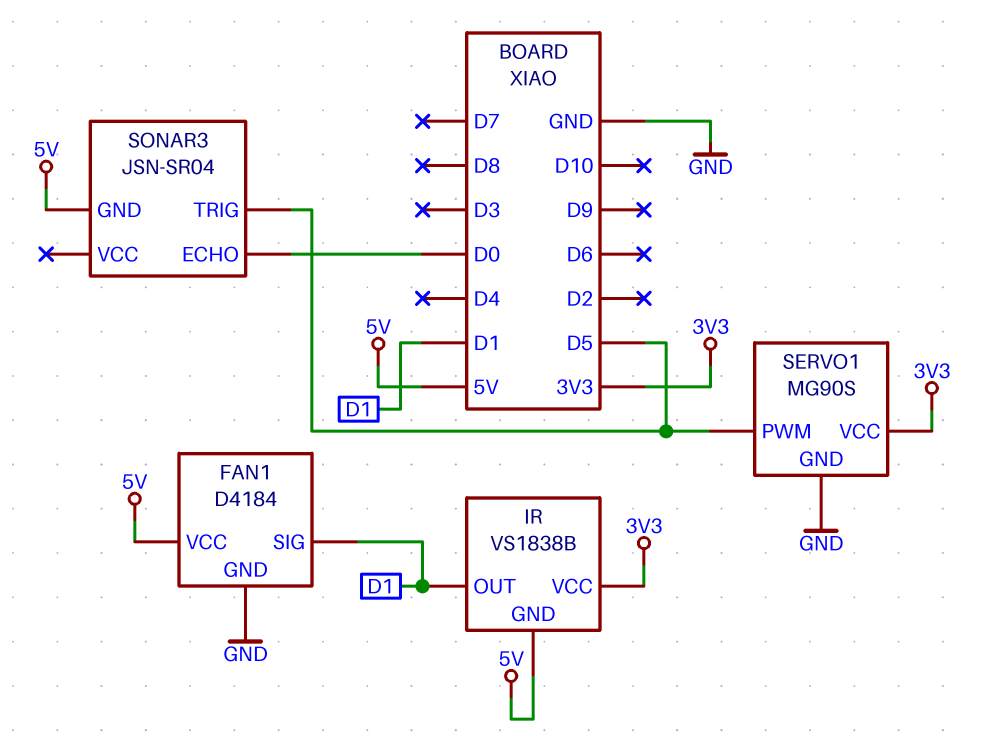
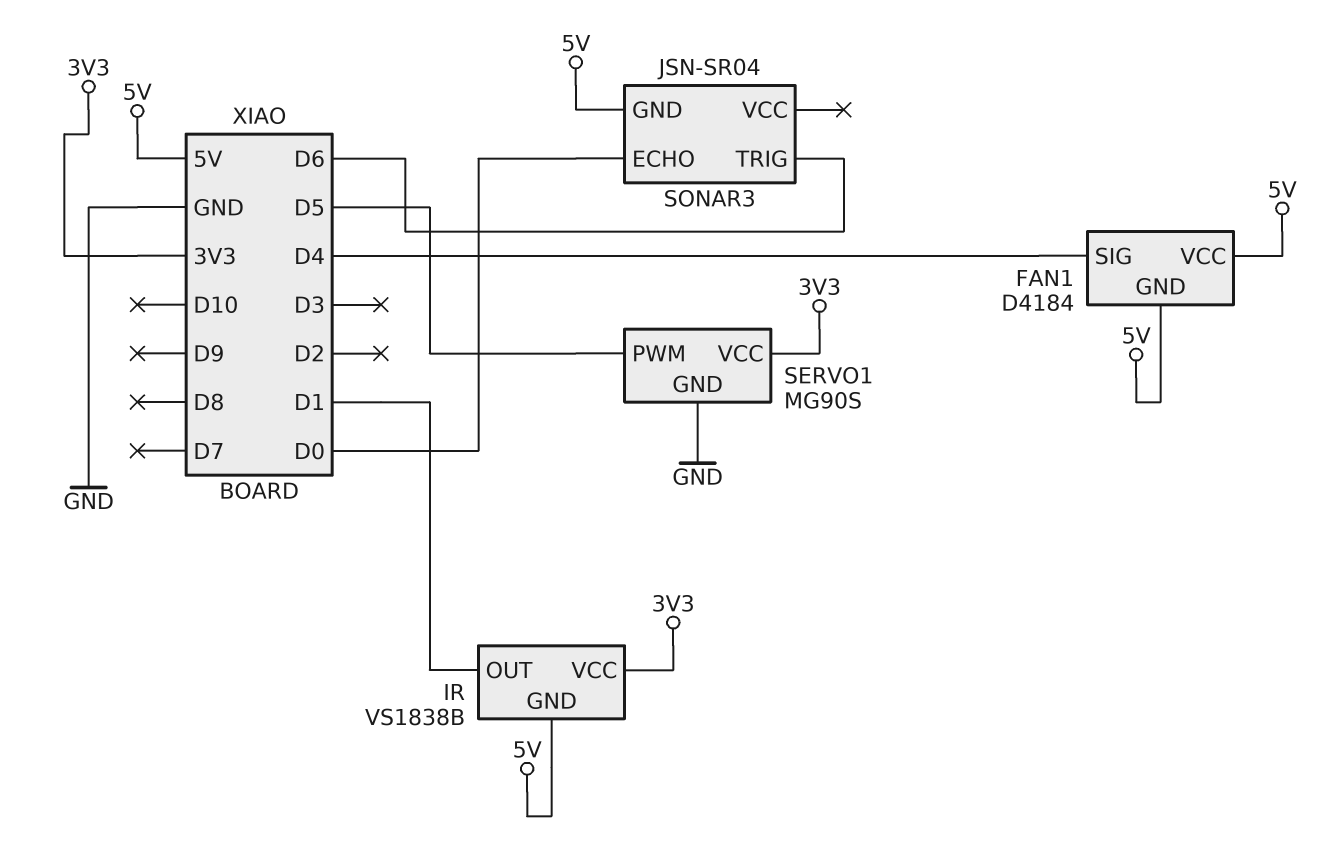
FAN1 pin GND: GND -> 5V
FAN1 pin SIG: D1 -> D4
SONAR3 pin TRIG: D5 -> D6

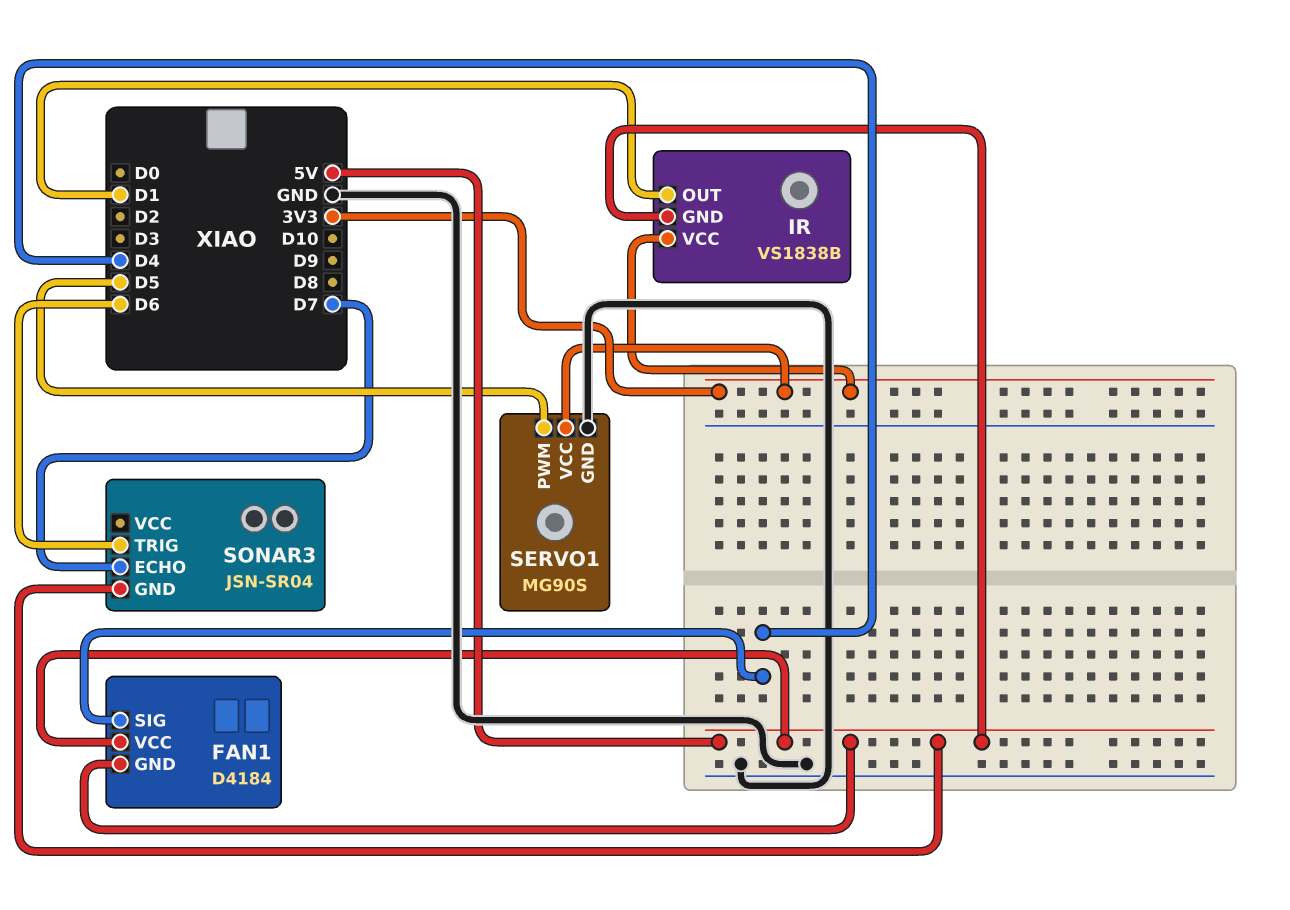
SONAR3 pin ECHO: D0 -> D7

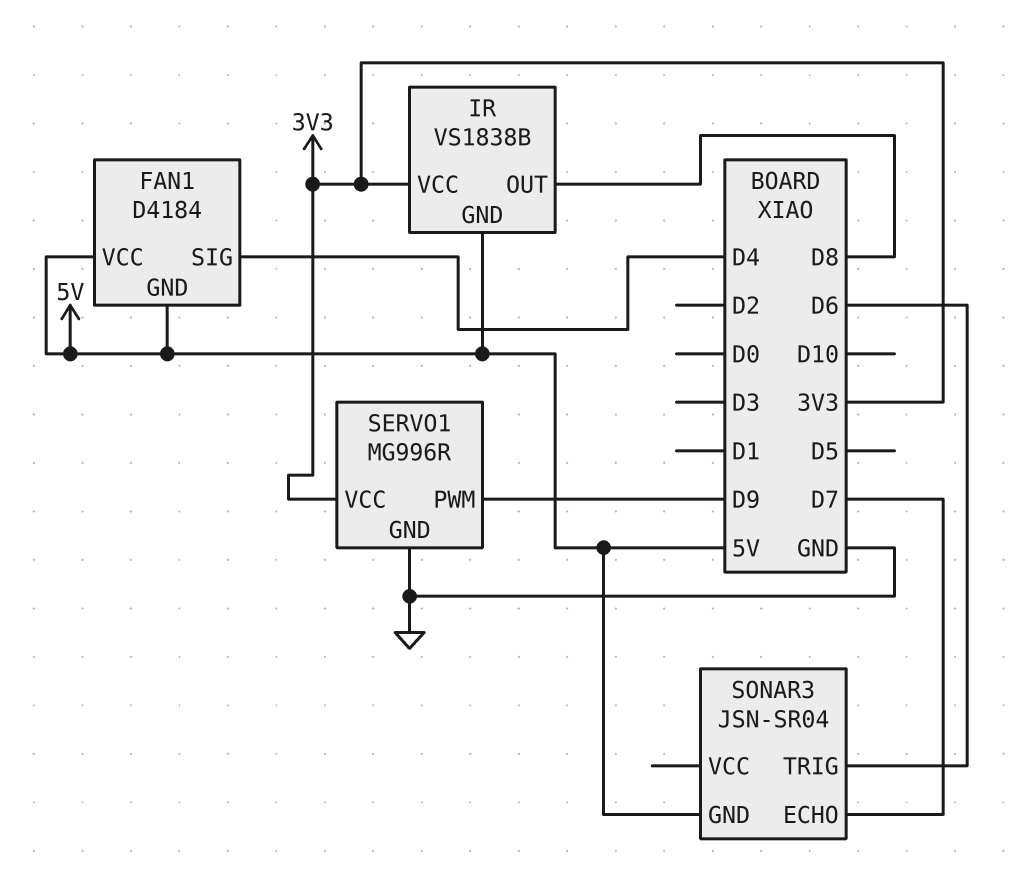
IR pin OUT: D1 -> D8
SERVO1: MG90S -> MG996R
SERVO1 pin PWM: D5 -> D9

